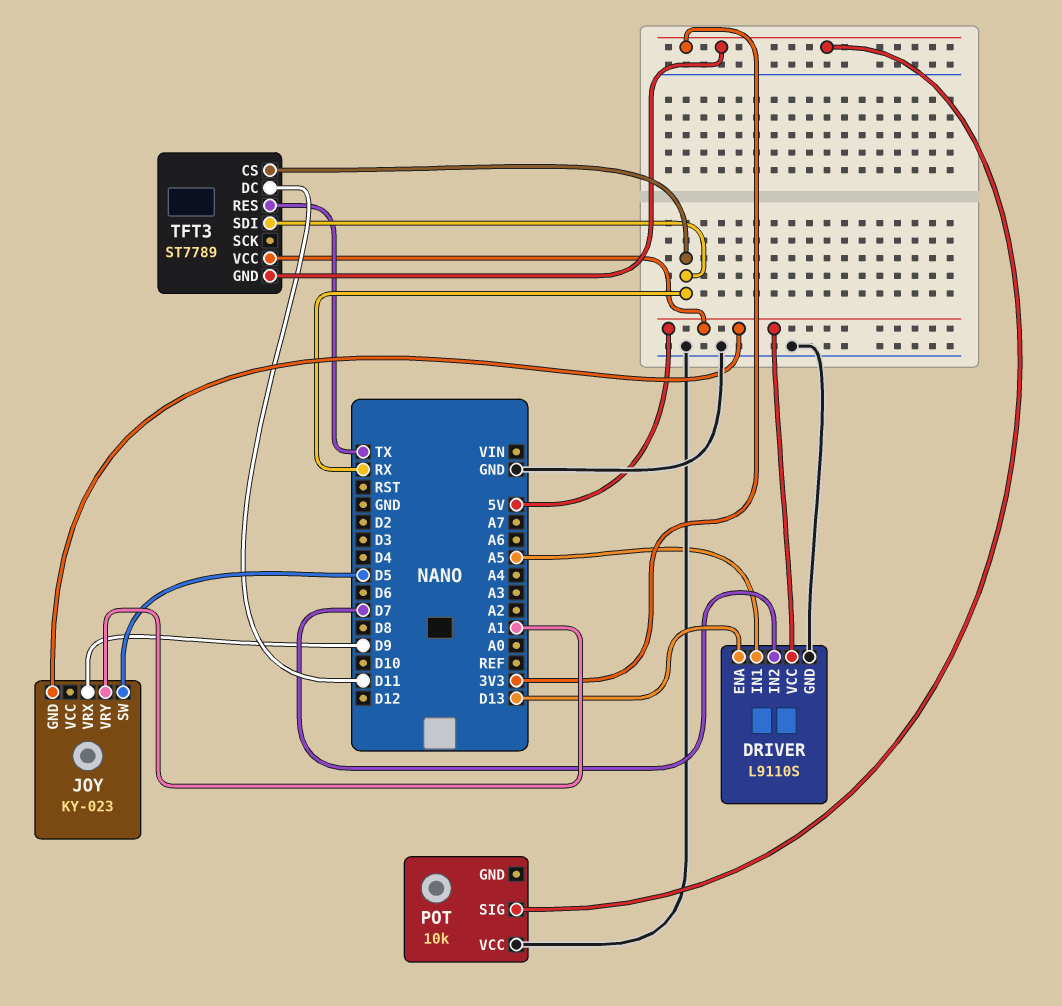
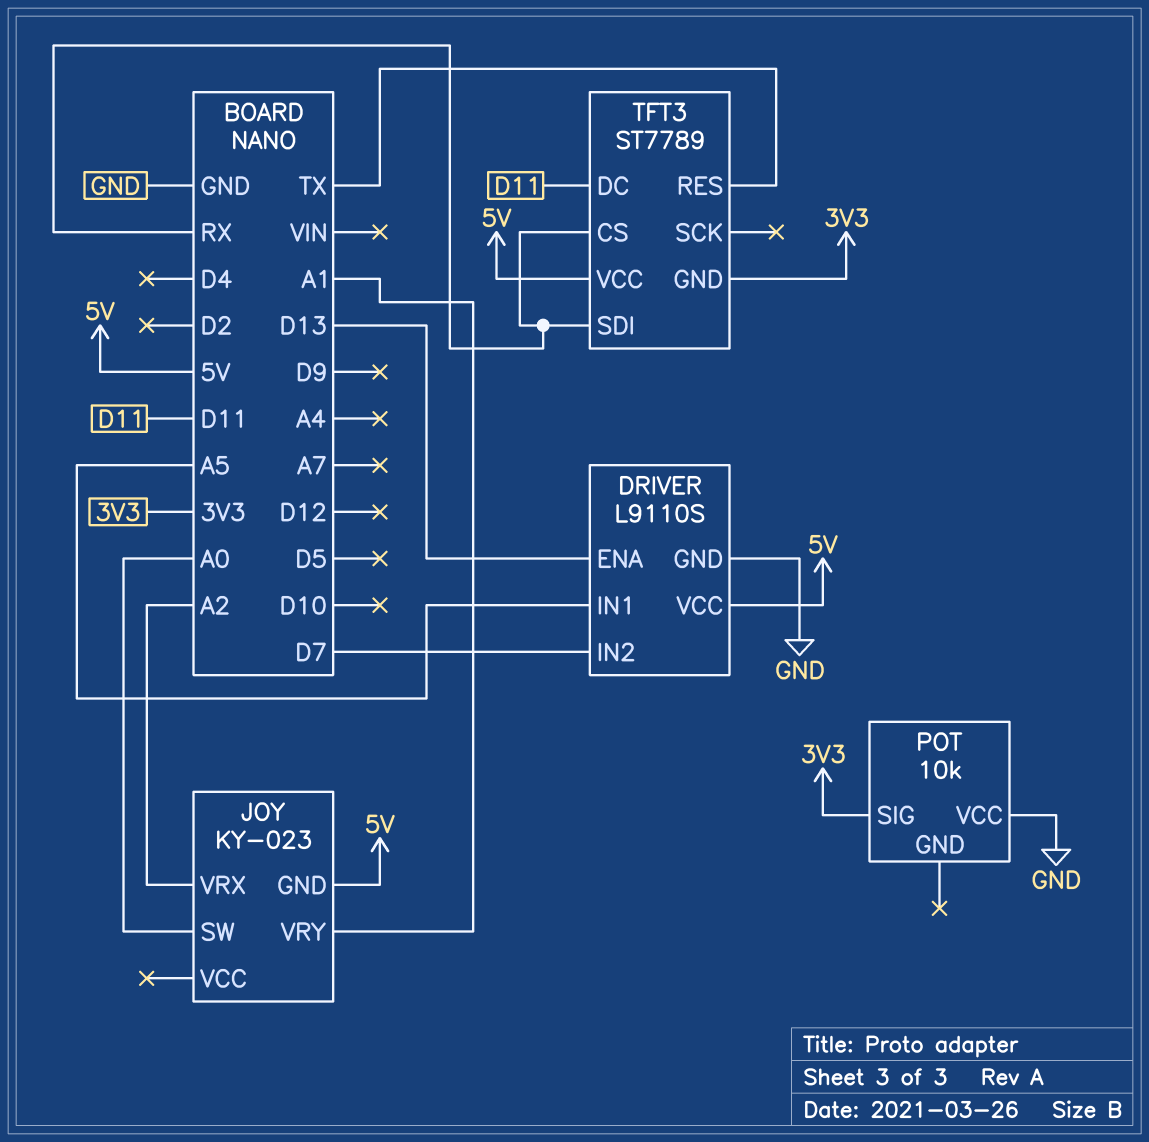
JOY pin SW: D5 -> A0
JOY pin VRX: D9 -> A2

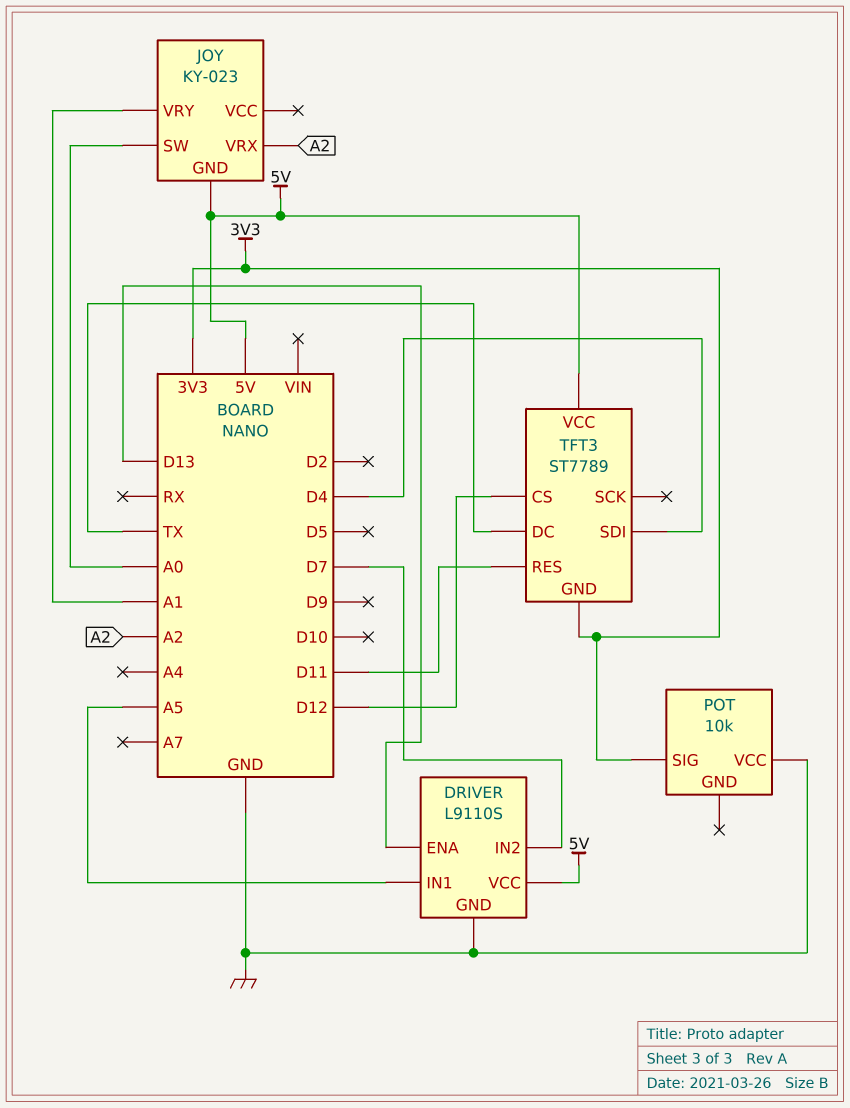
TFT3 pin CS: RX -> D12
TFT3 pin DC: D11 -> TX
TFT3 pin RES: TX -> D11
TFT3 pin SDI: RX -> D4

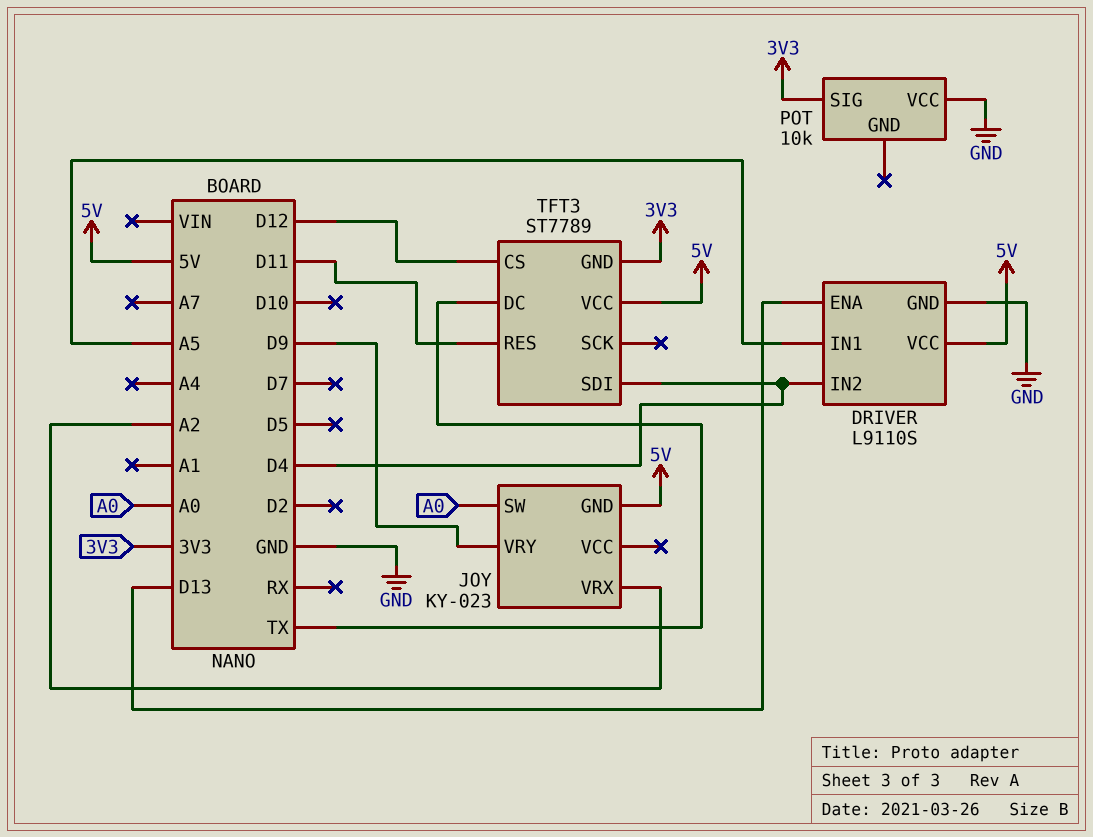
DRIVER pin IN2: D7 -> D4
JOY pin VRY: A1 -> D9

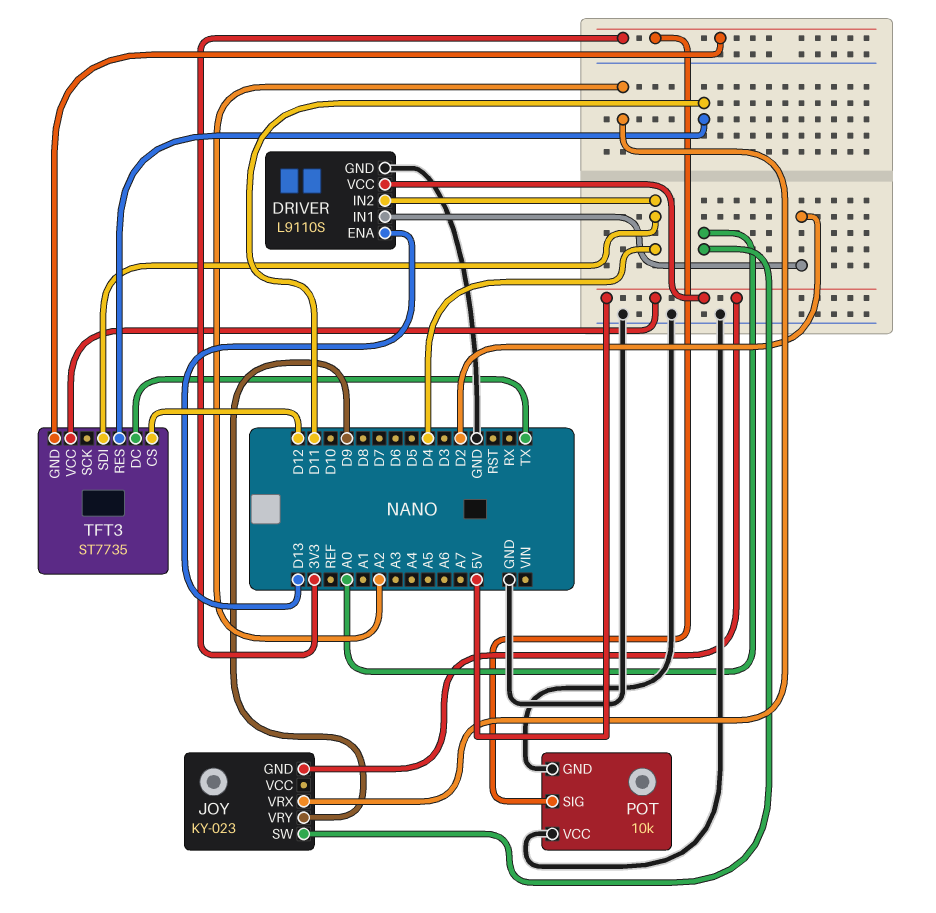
DRIVER pin IN1: A5 -> D2
POT pin GND: none -> GND
TFT3: ST7789 -> ST7735

